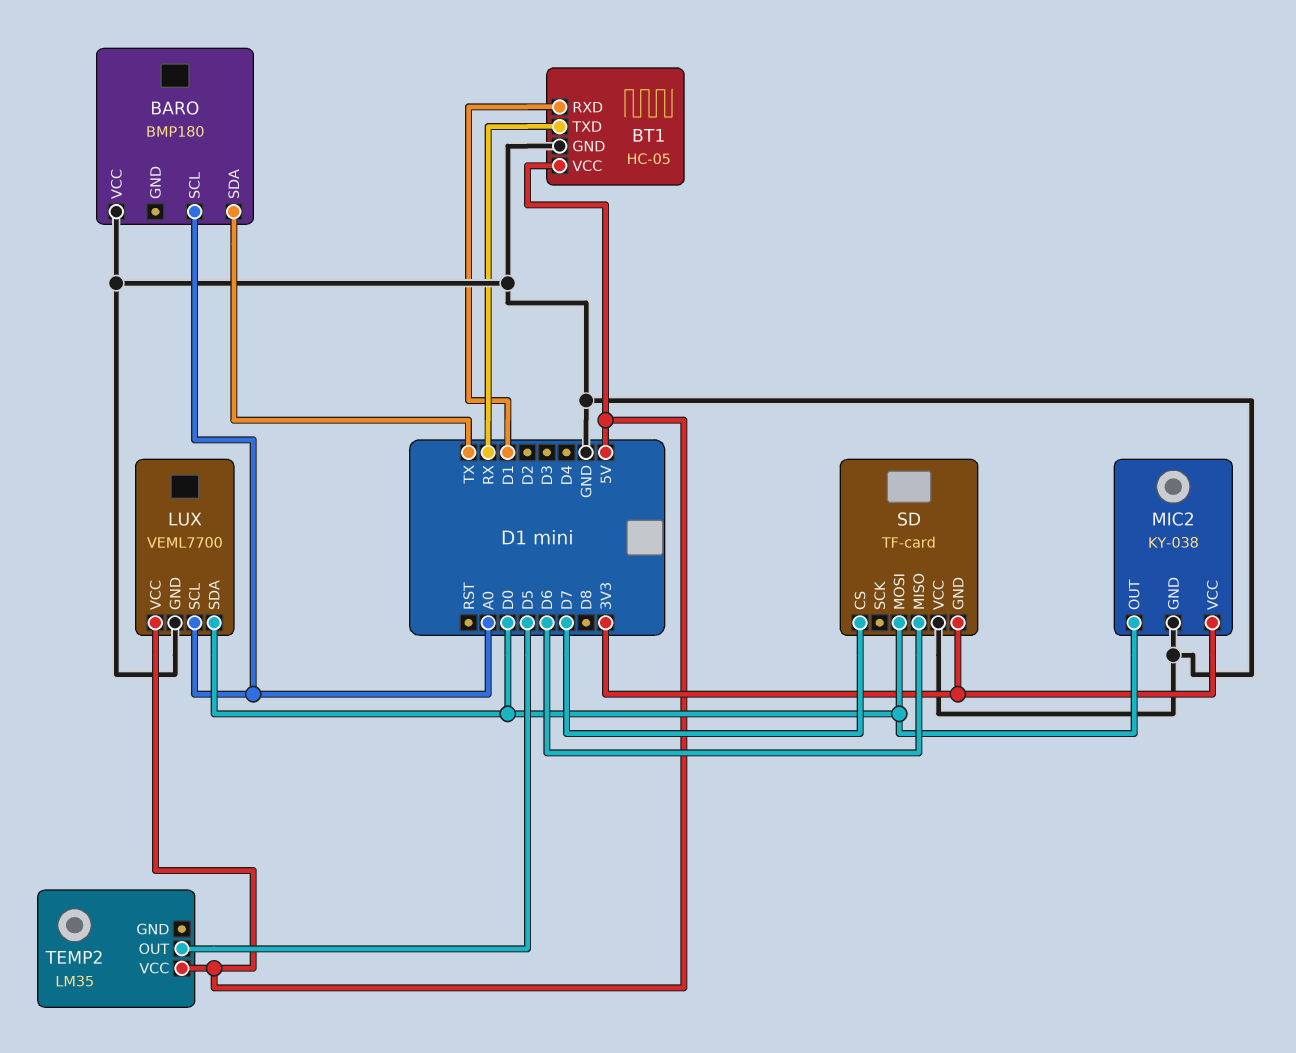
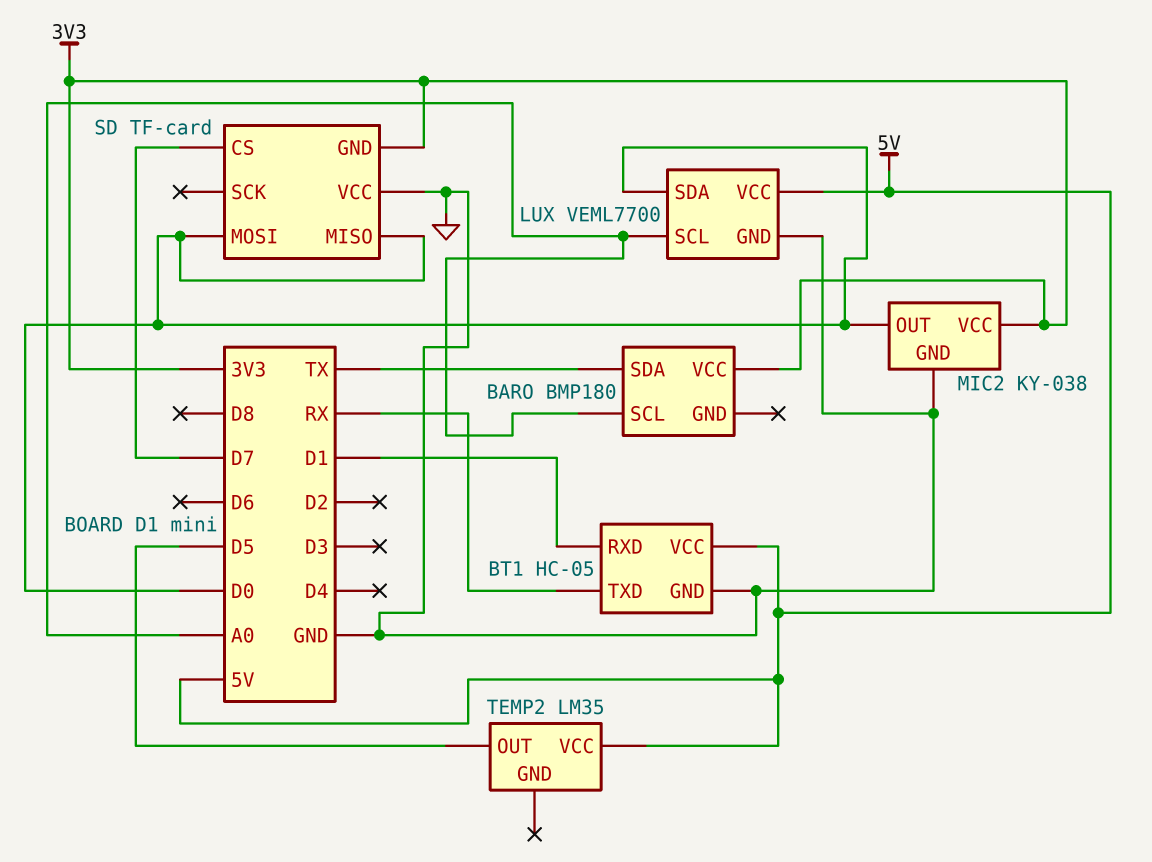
BARO pin VCC: GND -> 3V3
SD pin MISO: D6 -> D0

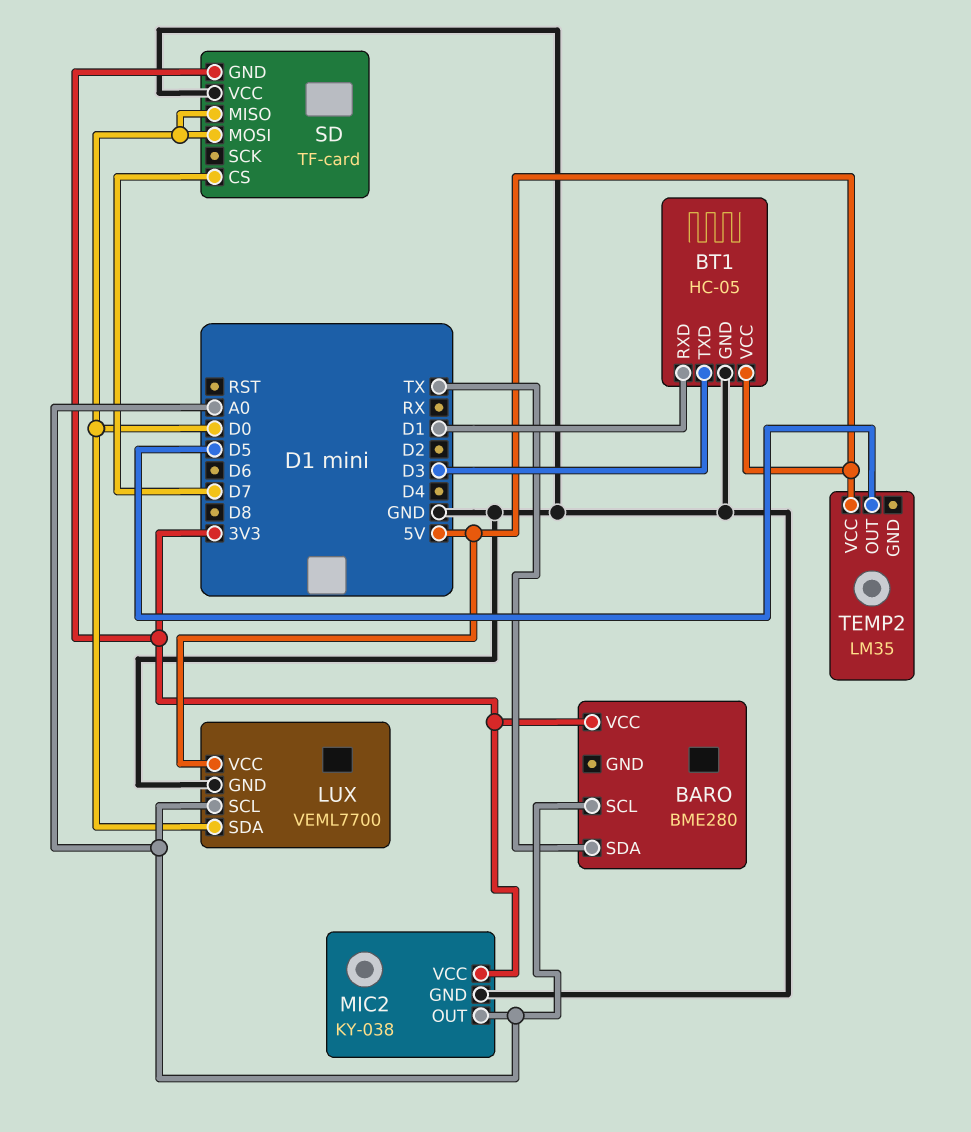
BARO: BMP180 -> BME280
BT1 pin TXD: RX -> D3
MIC2 pin OUT: D0 -> A0

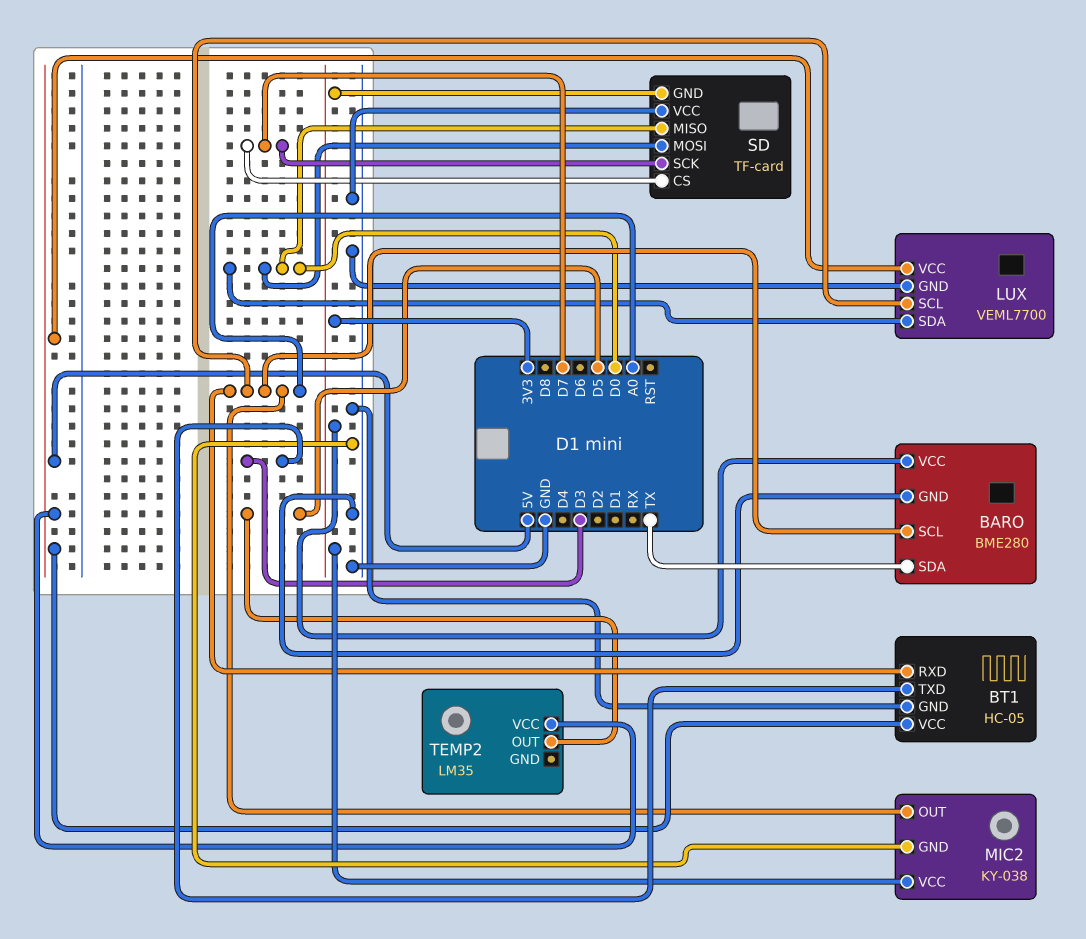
BARO pin GND: none -> GND
BT1 pin RXD: D1 -> A0
SD pin SCK: none -> D7

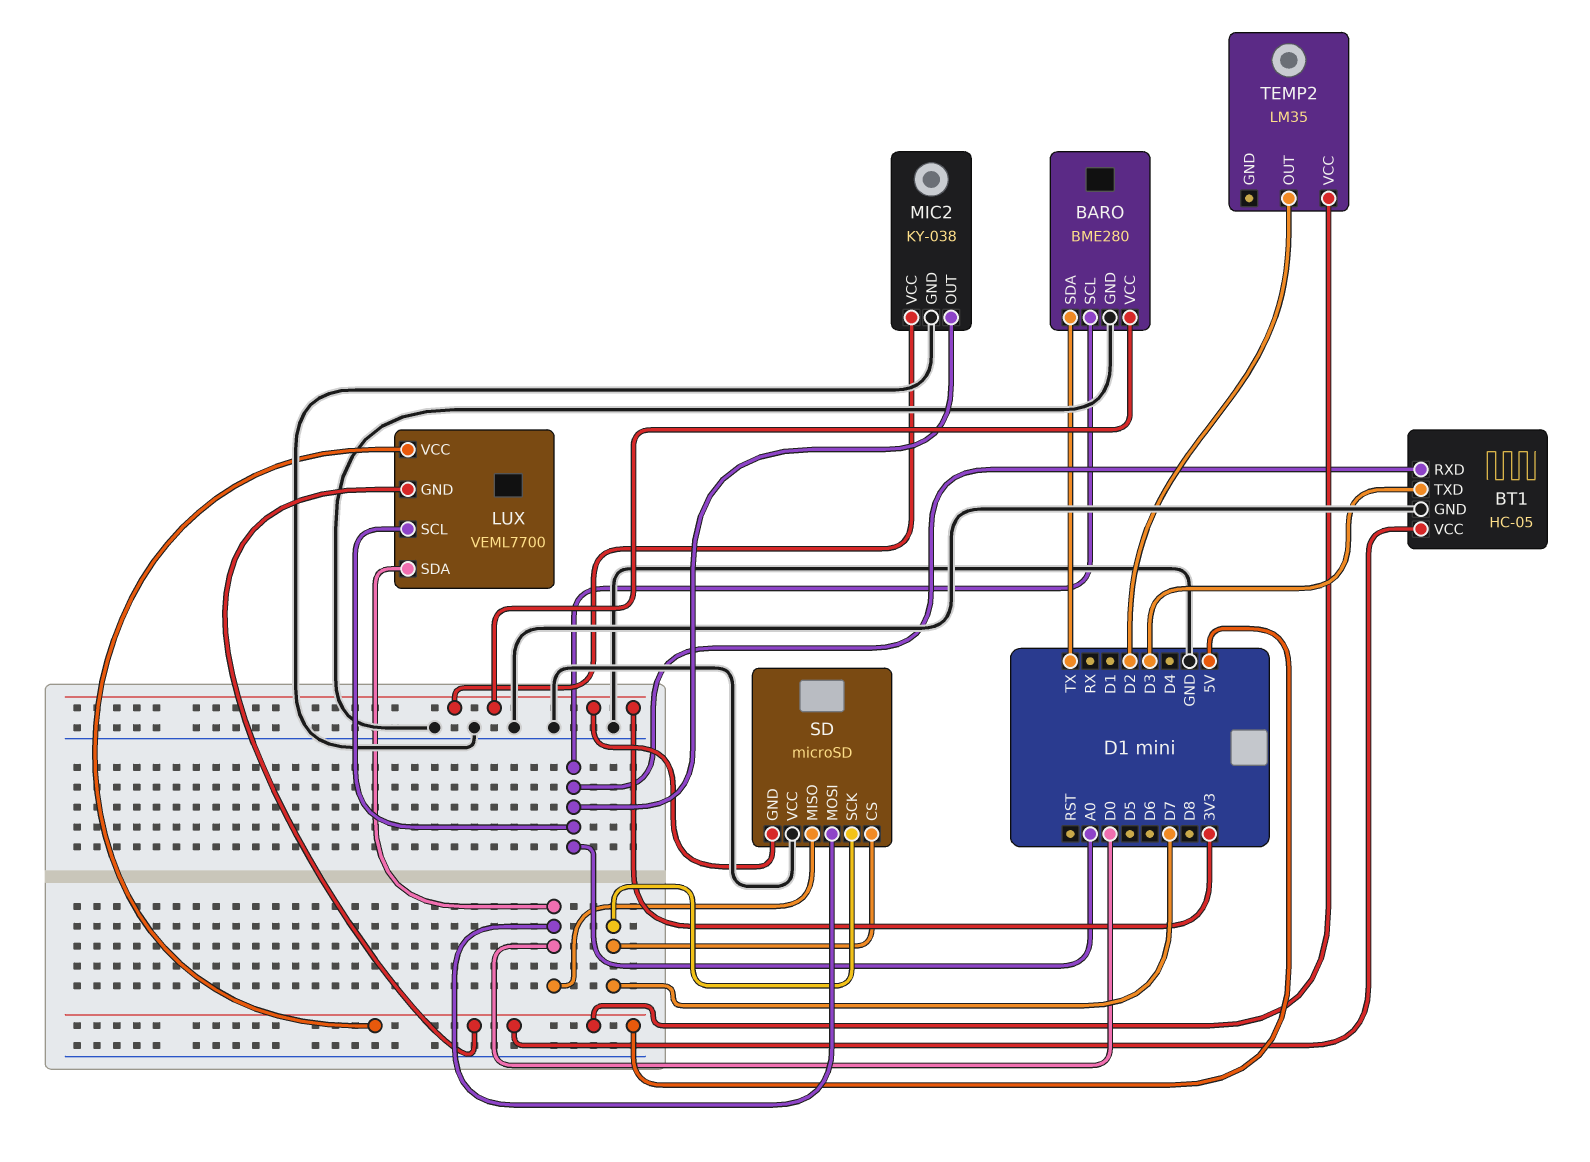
LUX pin GND: GND -> 5V
SD: TF-card -> microSD
TEMP2 pin OUT: D5 -> D2

